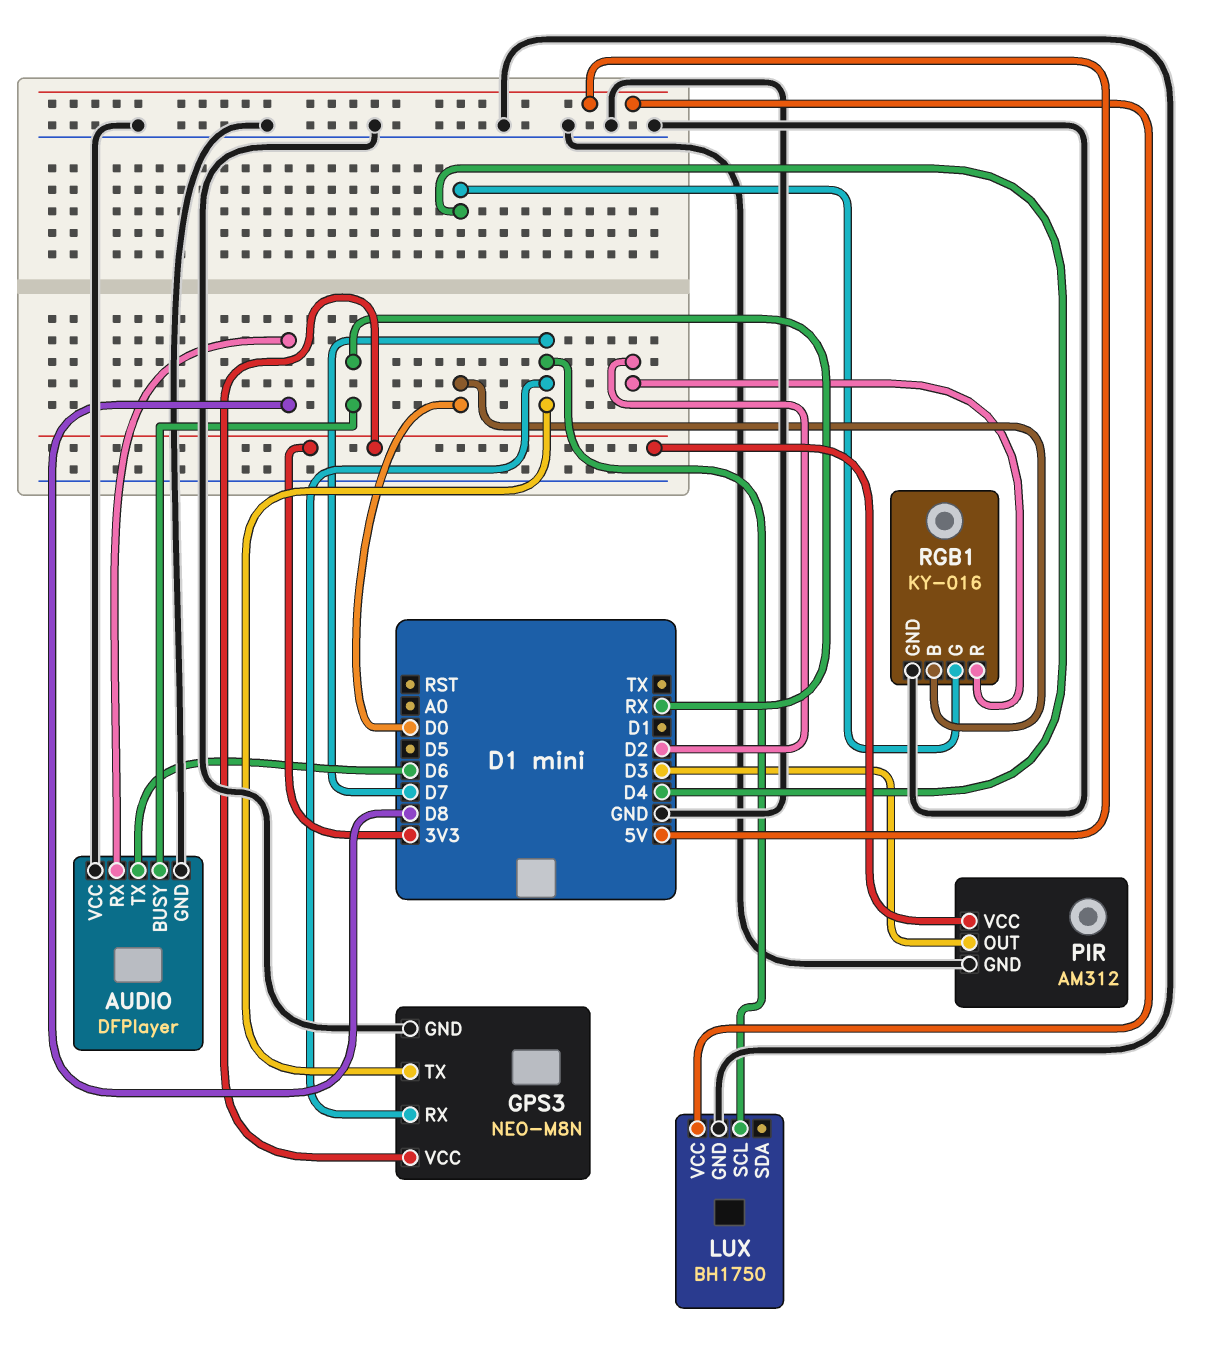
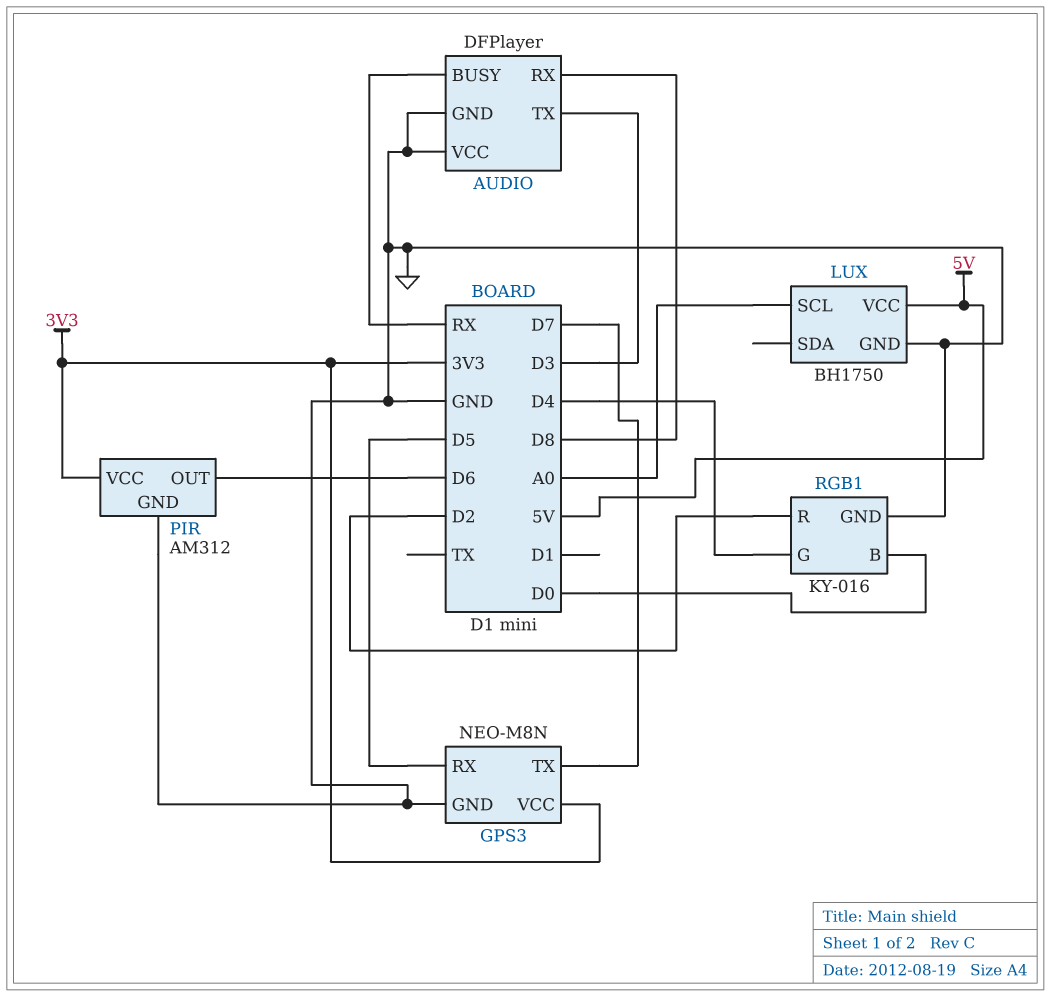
AUDIO pin TX: D6 -> D3
GPS3 pin RX: D7 -> D5
LUX pin SCL: D7 -> A0
PIR pin OUT: D3 -> D6

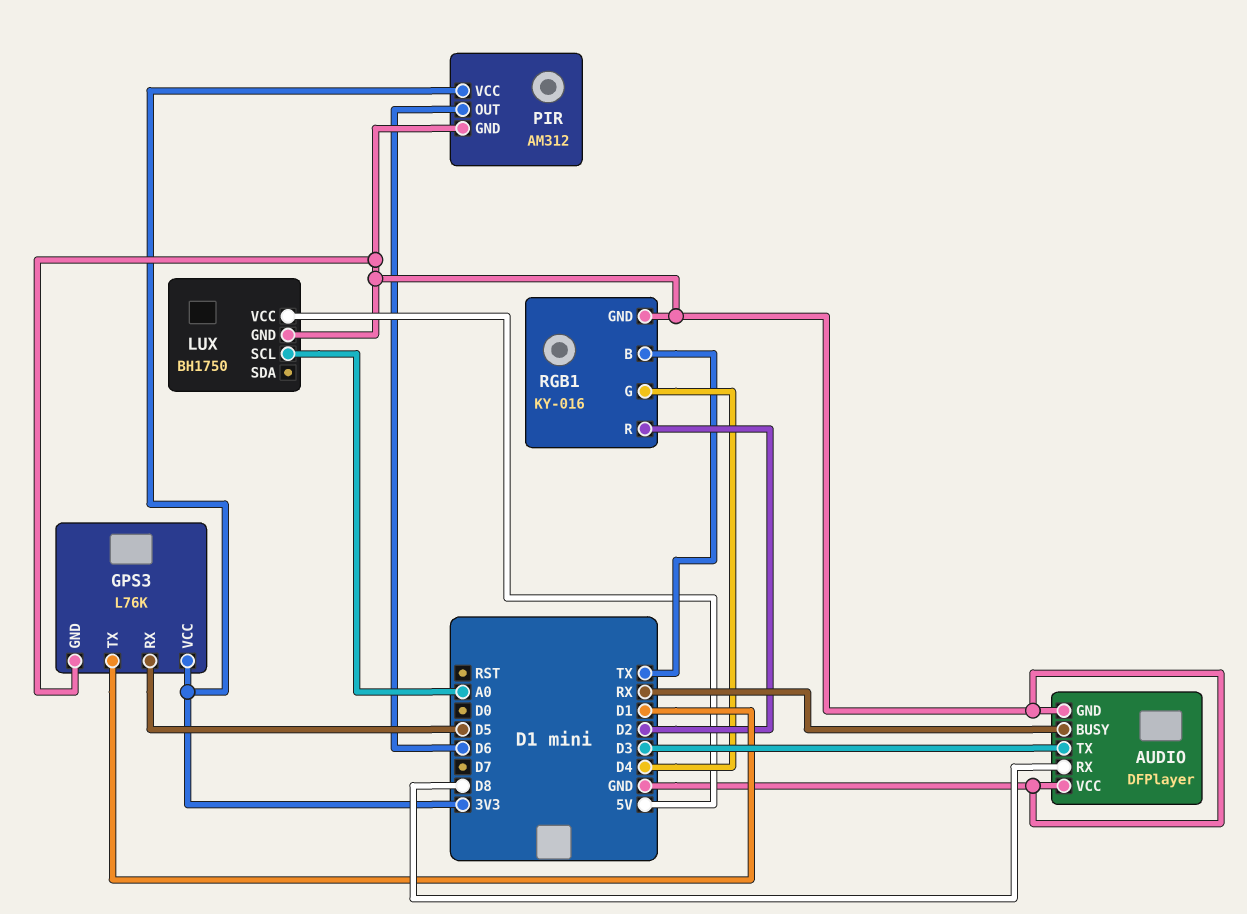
GPS3: NEO-M8N -> L76K
GPS3 pin TX: D7 -> D1
RGB1 pin B: D0 -> TX

